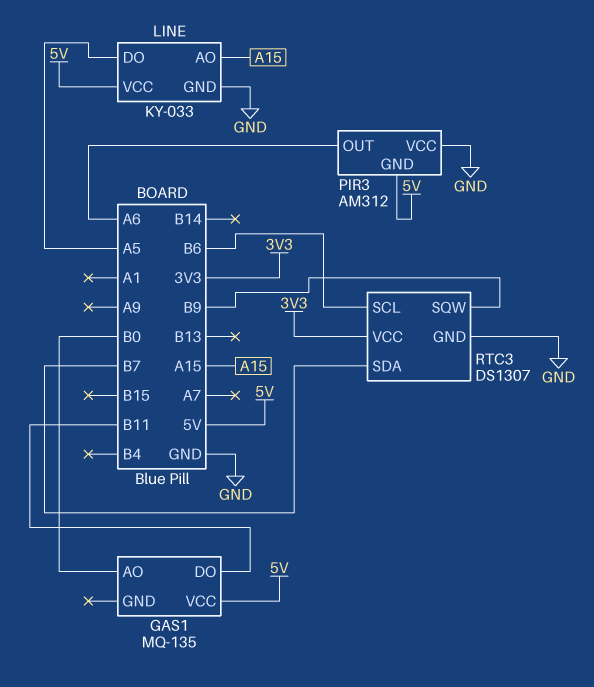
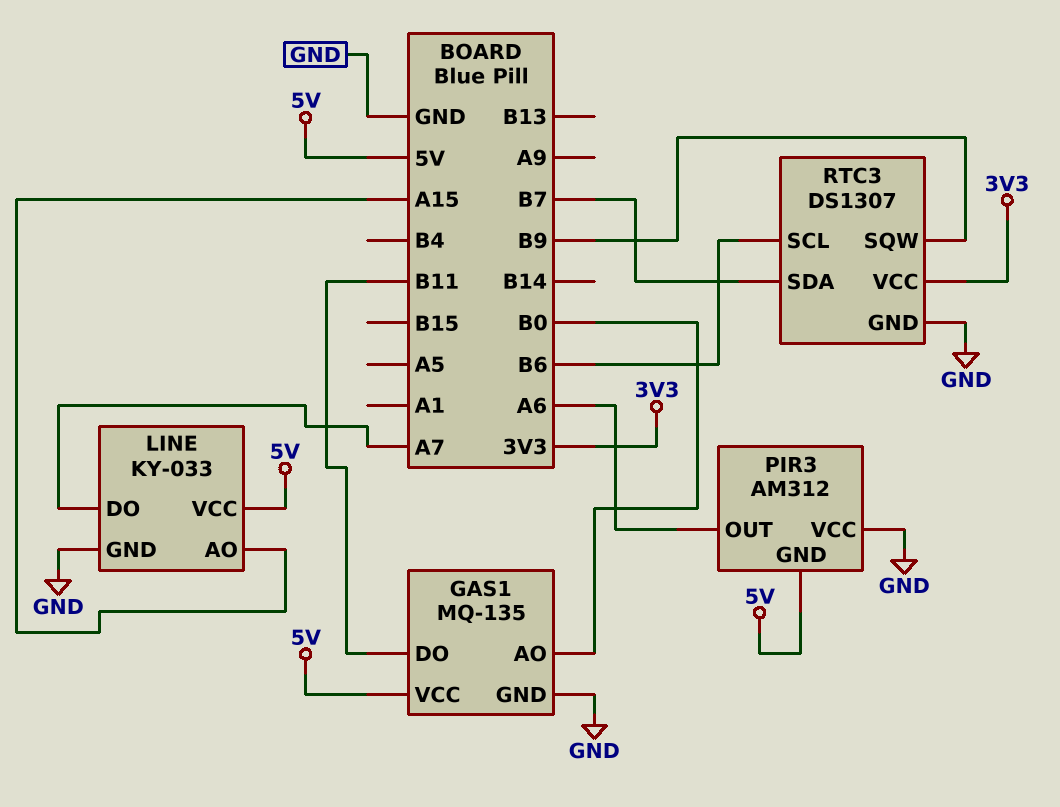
GAS1 pin GND: none -> GND
LINE pin DO: A5 -> A7

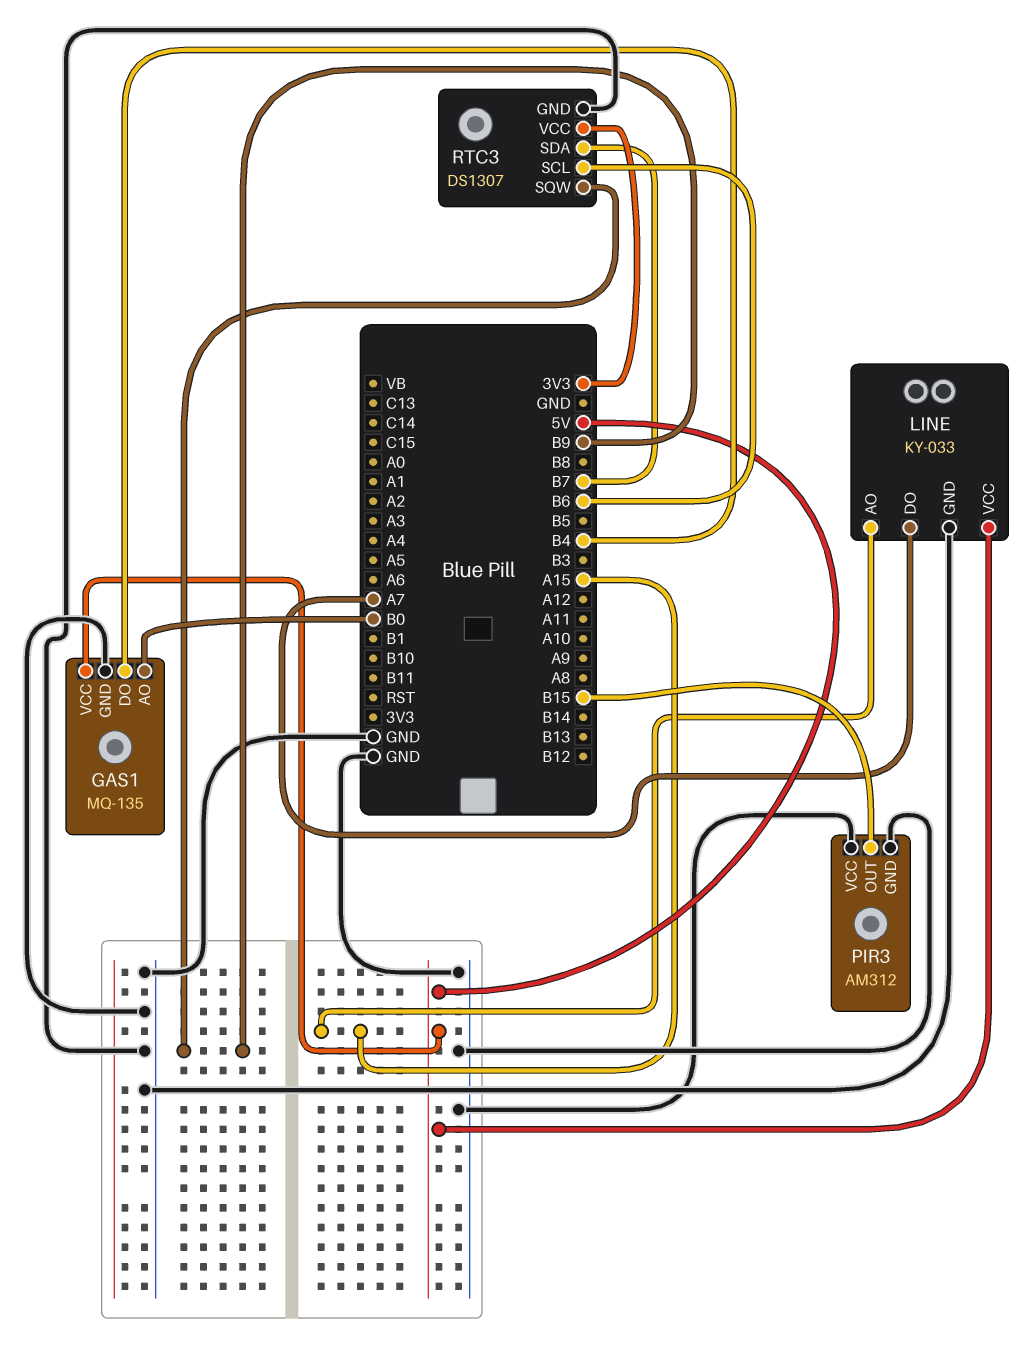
GAS1 pin DO: B11 -> B4
PIR3 pin GND: 5V -> GND
PIR3 pin OUT: A6 -> B15

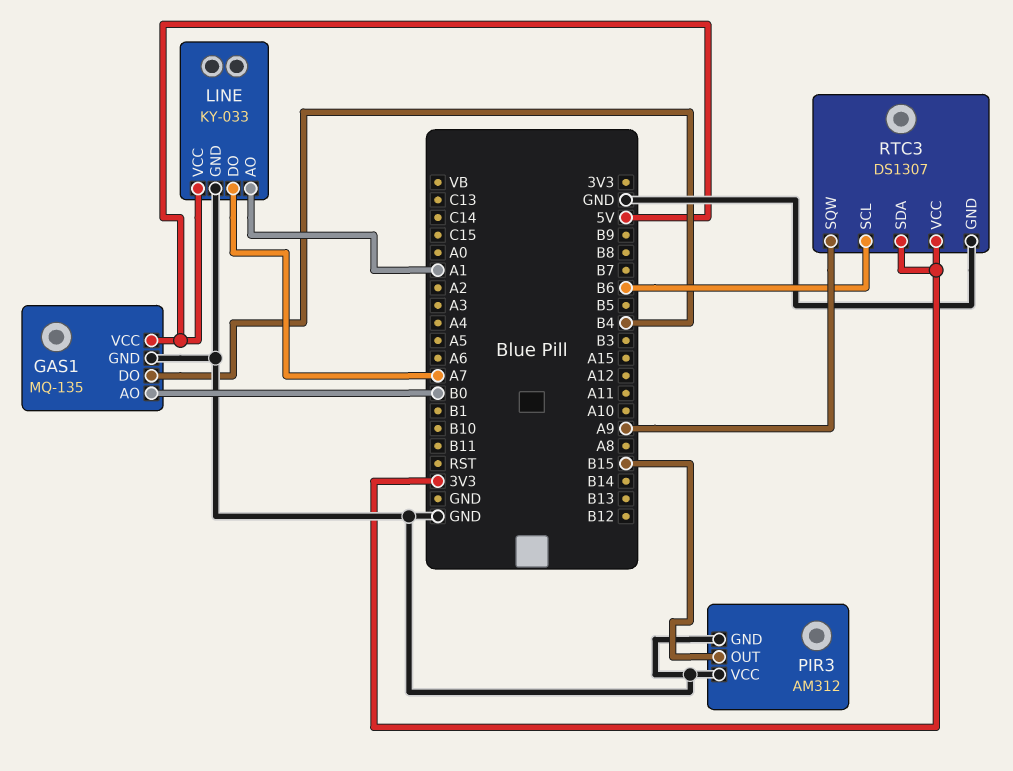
LINE pin AO: A15 -> A1
RTC3 pin SDA: B7 -> 3V3
RTC3 pin SQW: B9 -> A9

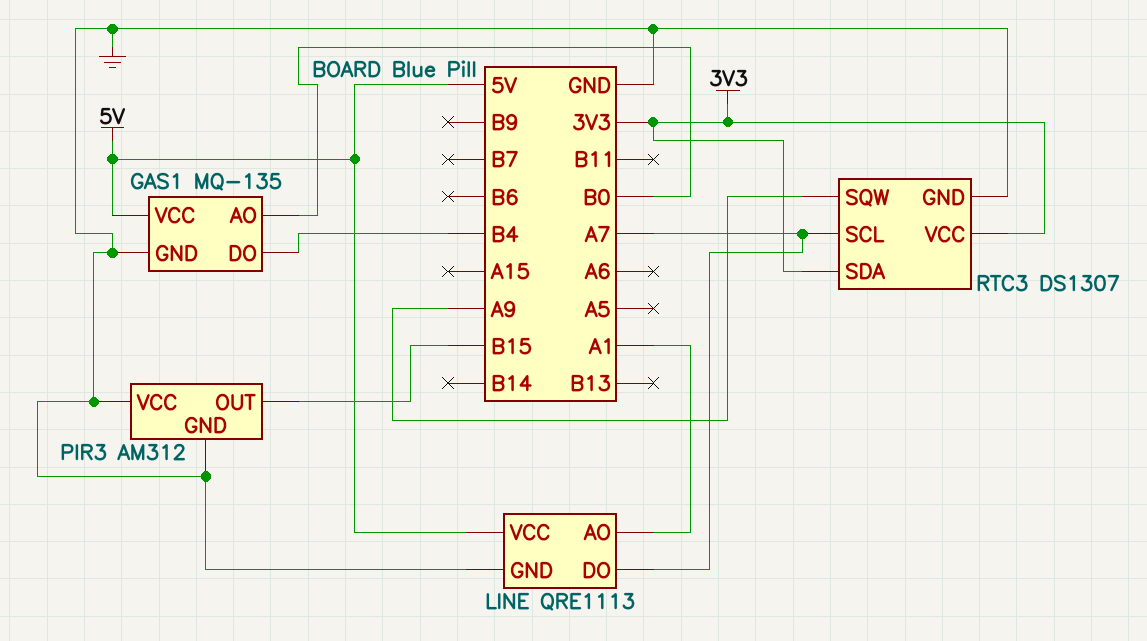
LINE: KY-033 -> QRE1113
RTC3 pin SCL: B6 -> A7

